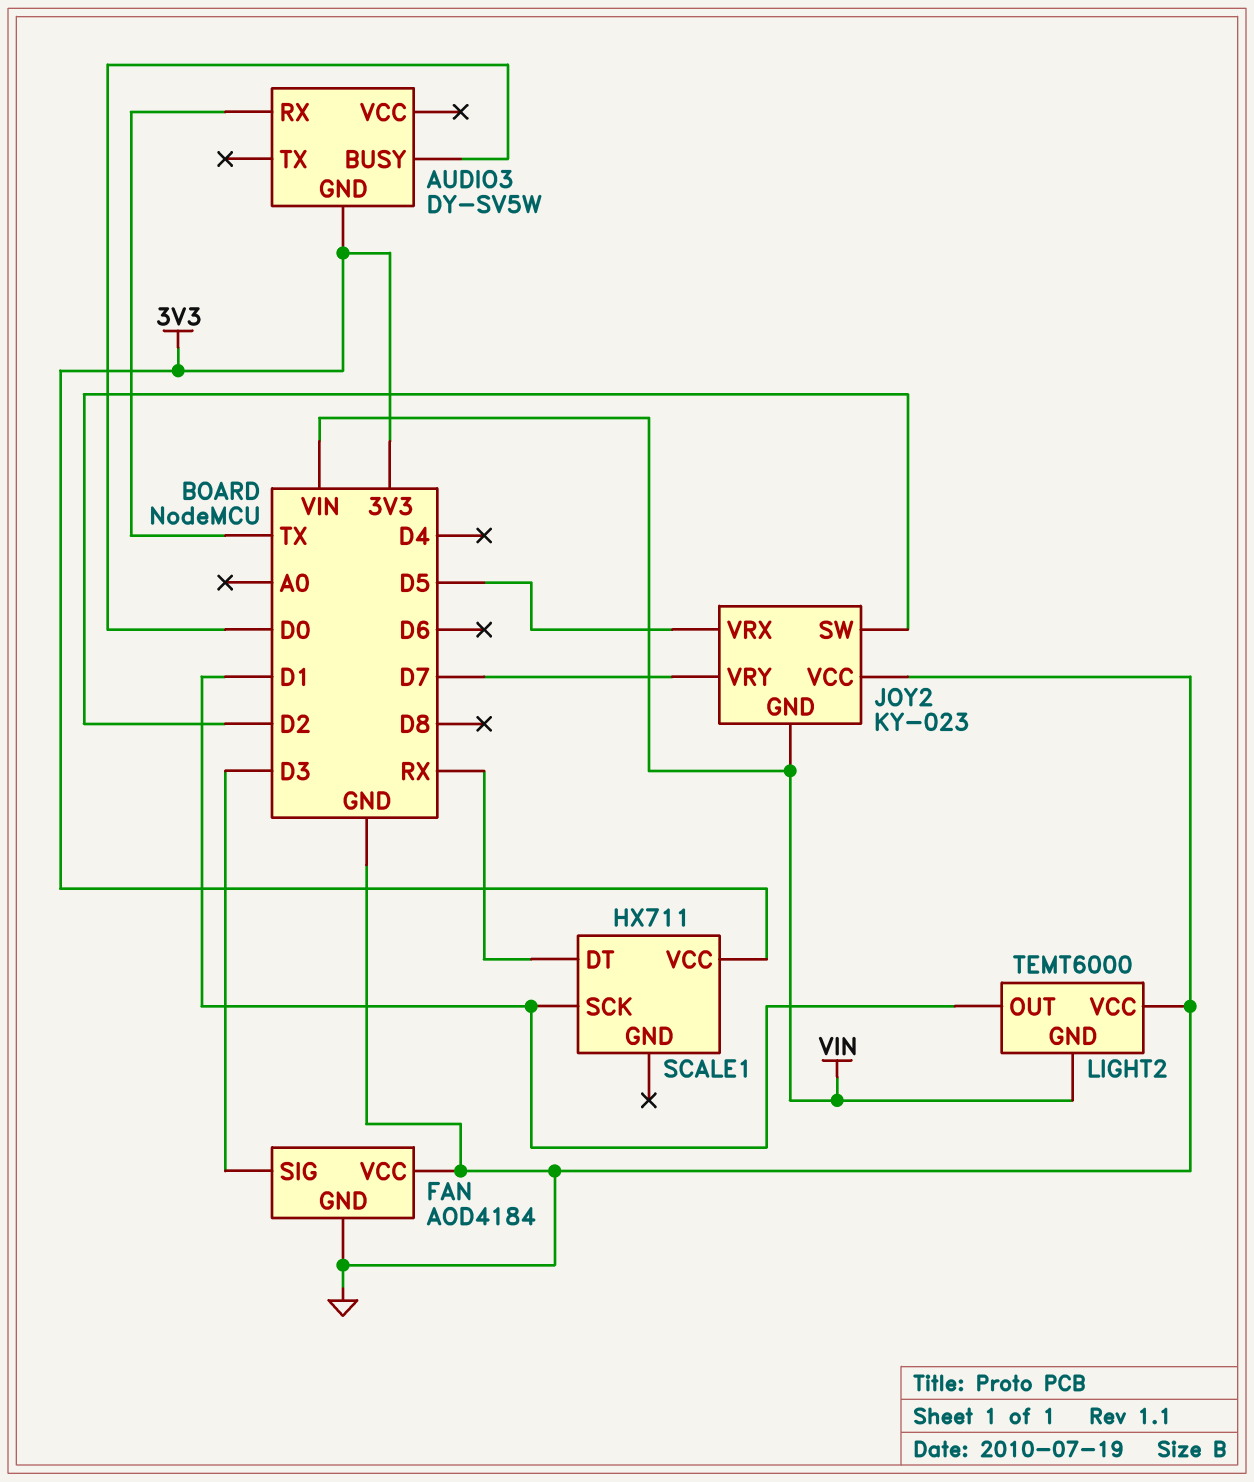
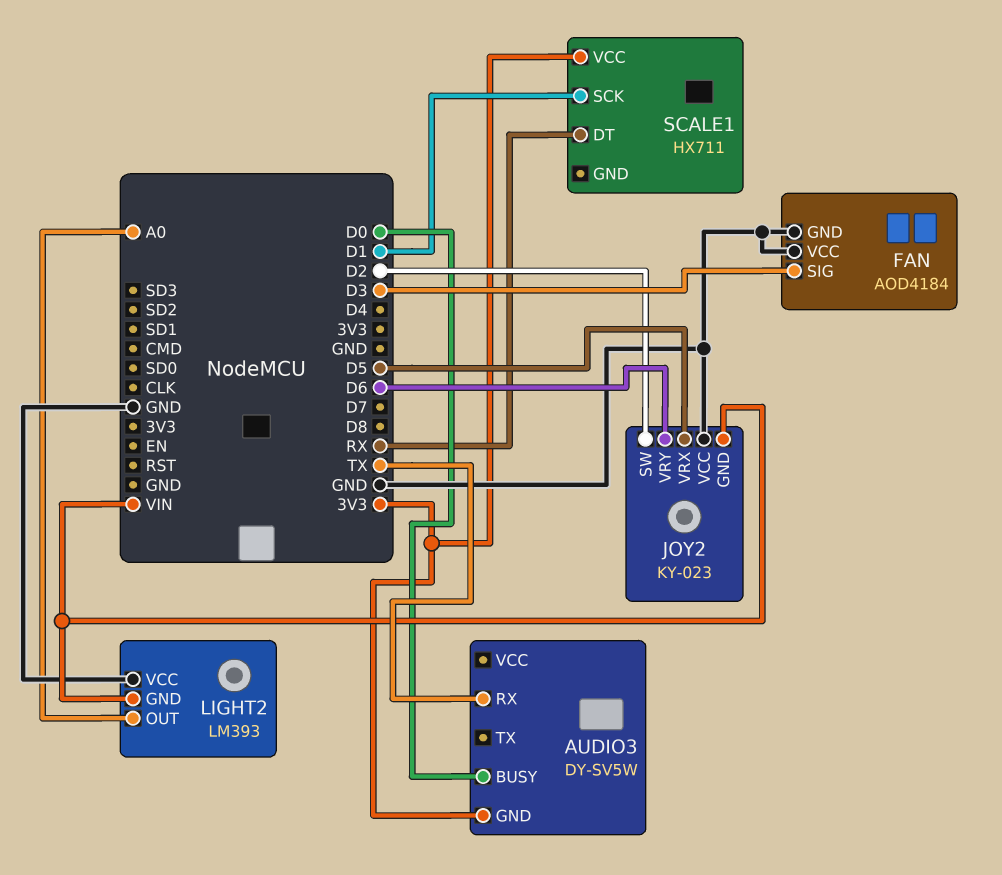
JOY2 pin VRY: D7 -> D6
LIGHT2: TEMT6000 -> LM393
LIGHT2 pin OUT: D1 -> A0

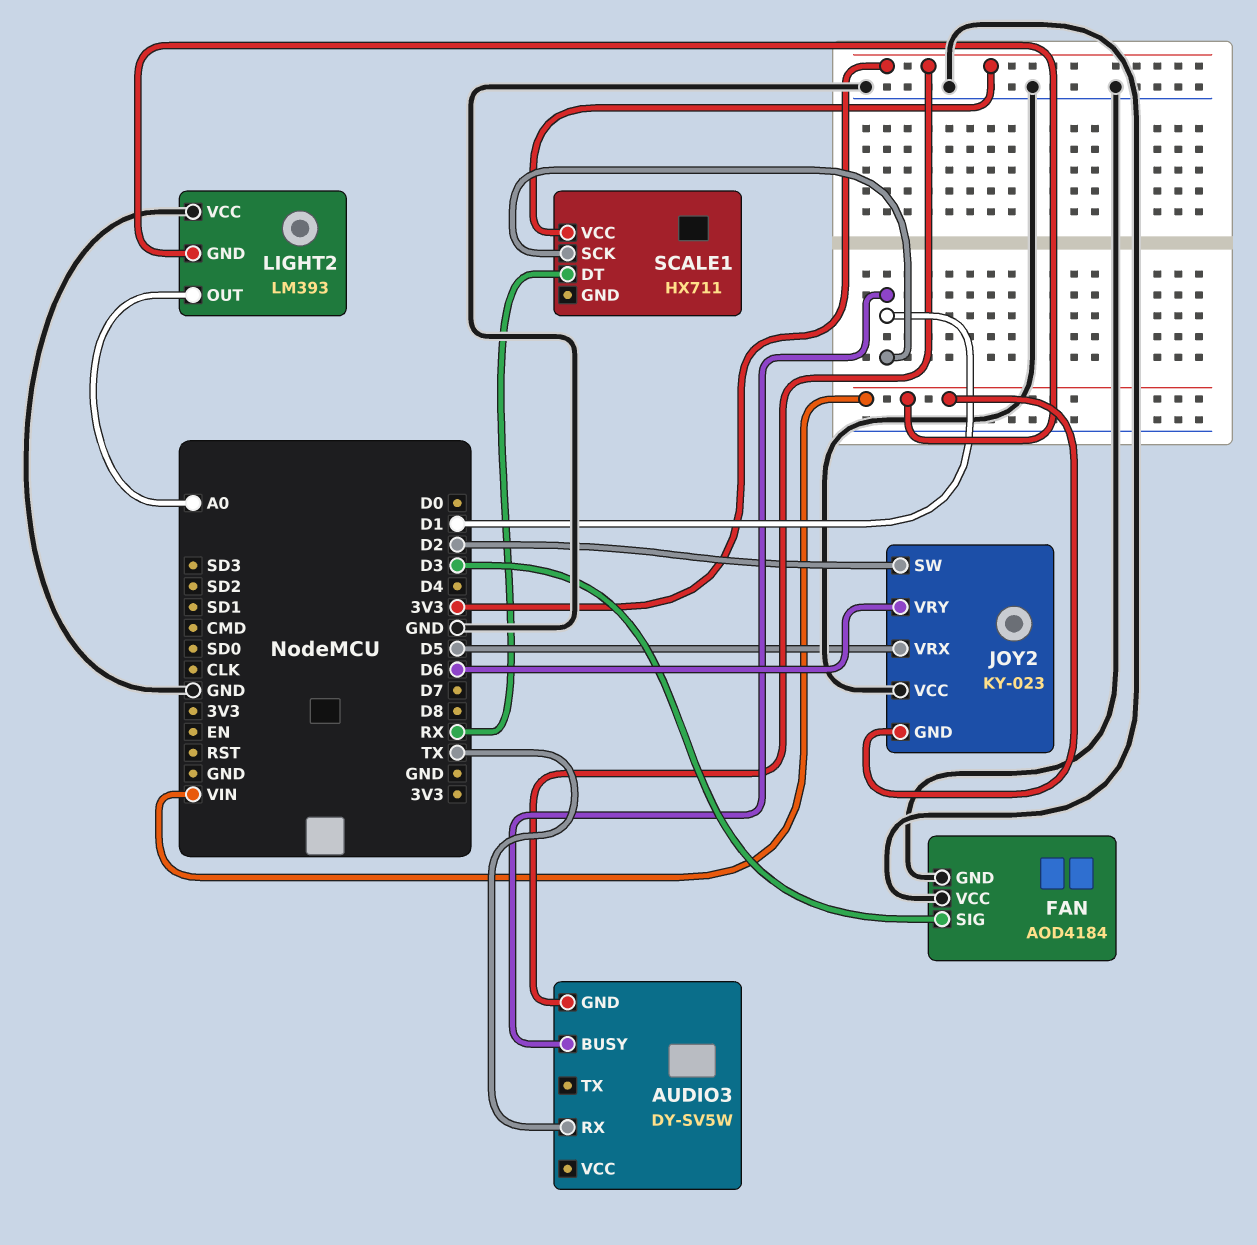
AUDIO3 pin BUSY: D0 -> D1

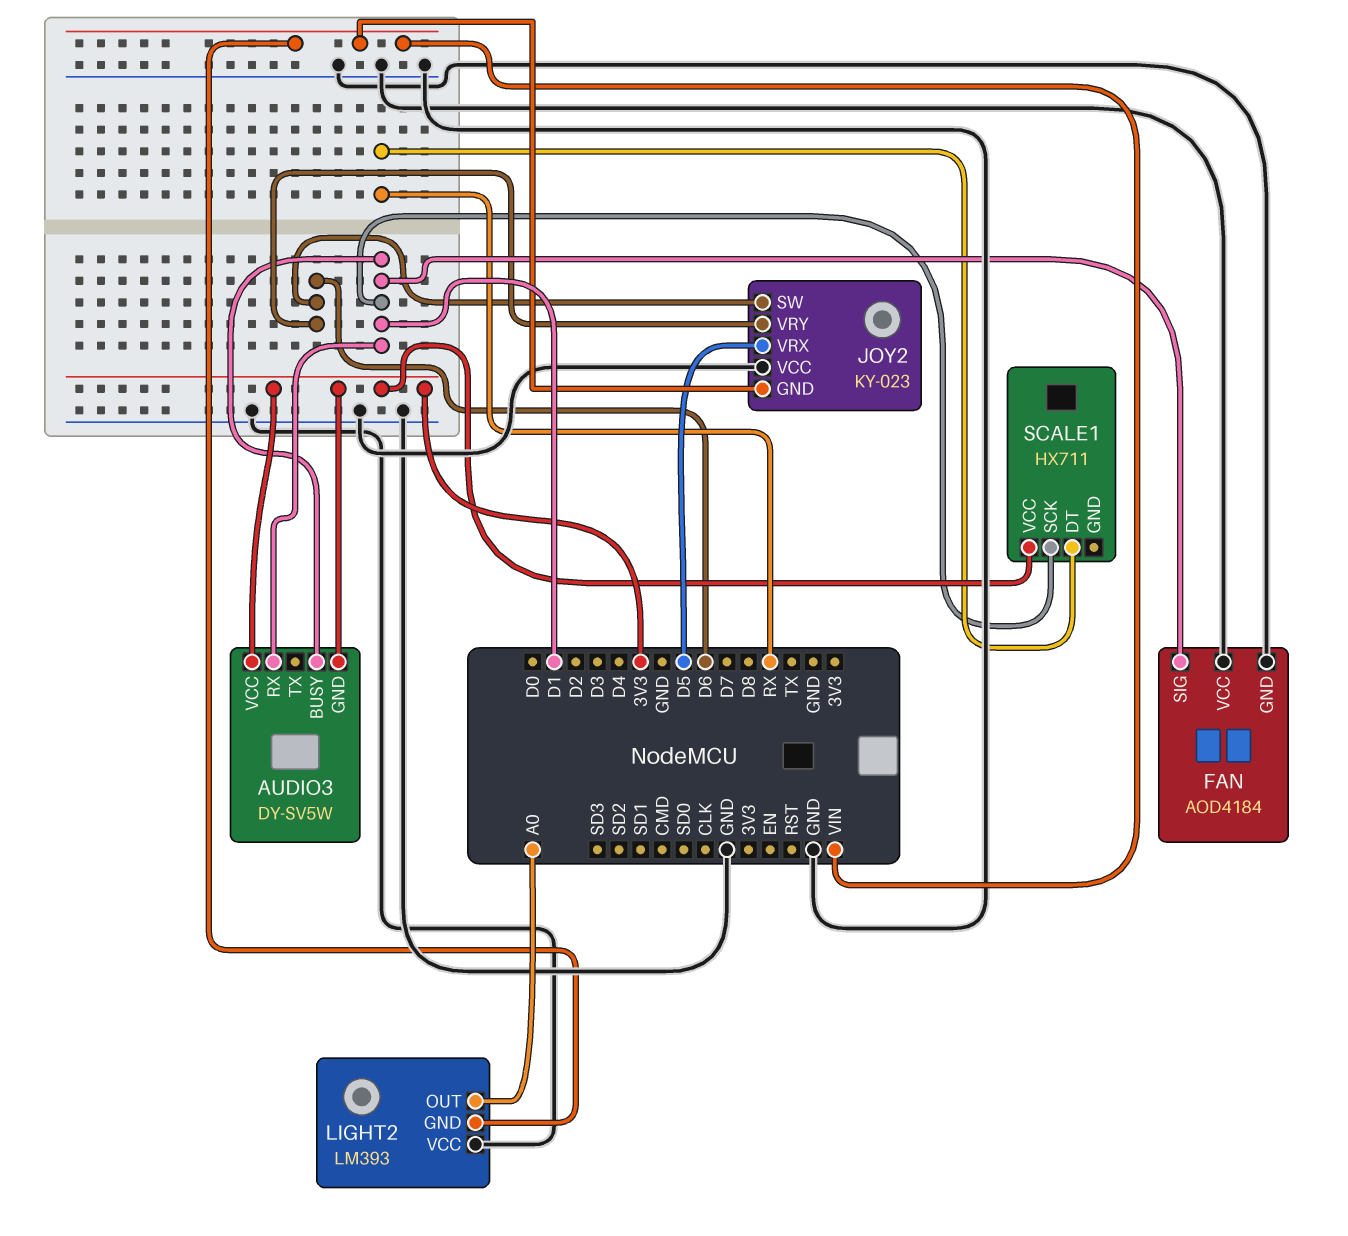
AUDIO3 pin RX: TX -> D1
AUDIO3 pin VCC: none -> 3V3
FAN pin SIG: D3 -> D1
JOY2 pin SW: D2 -> D6

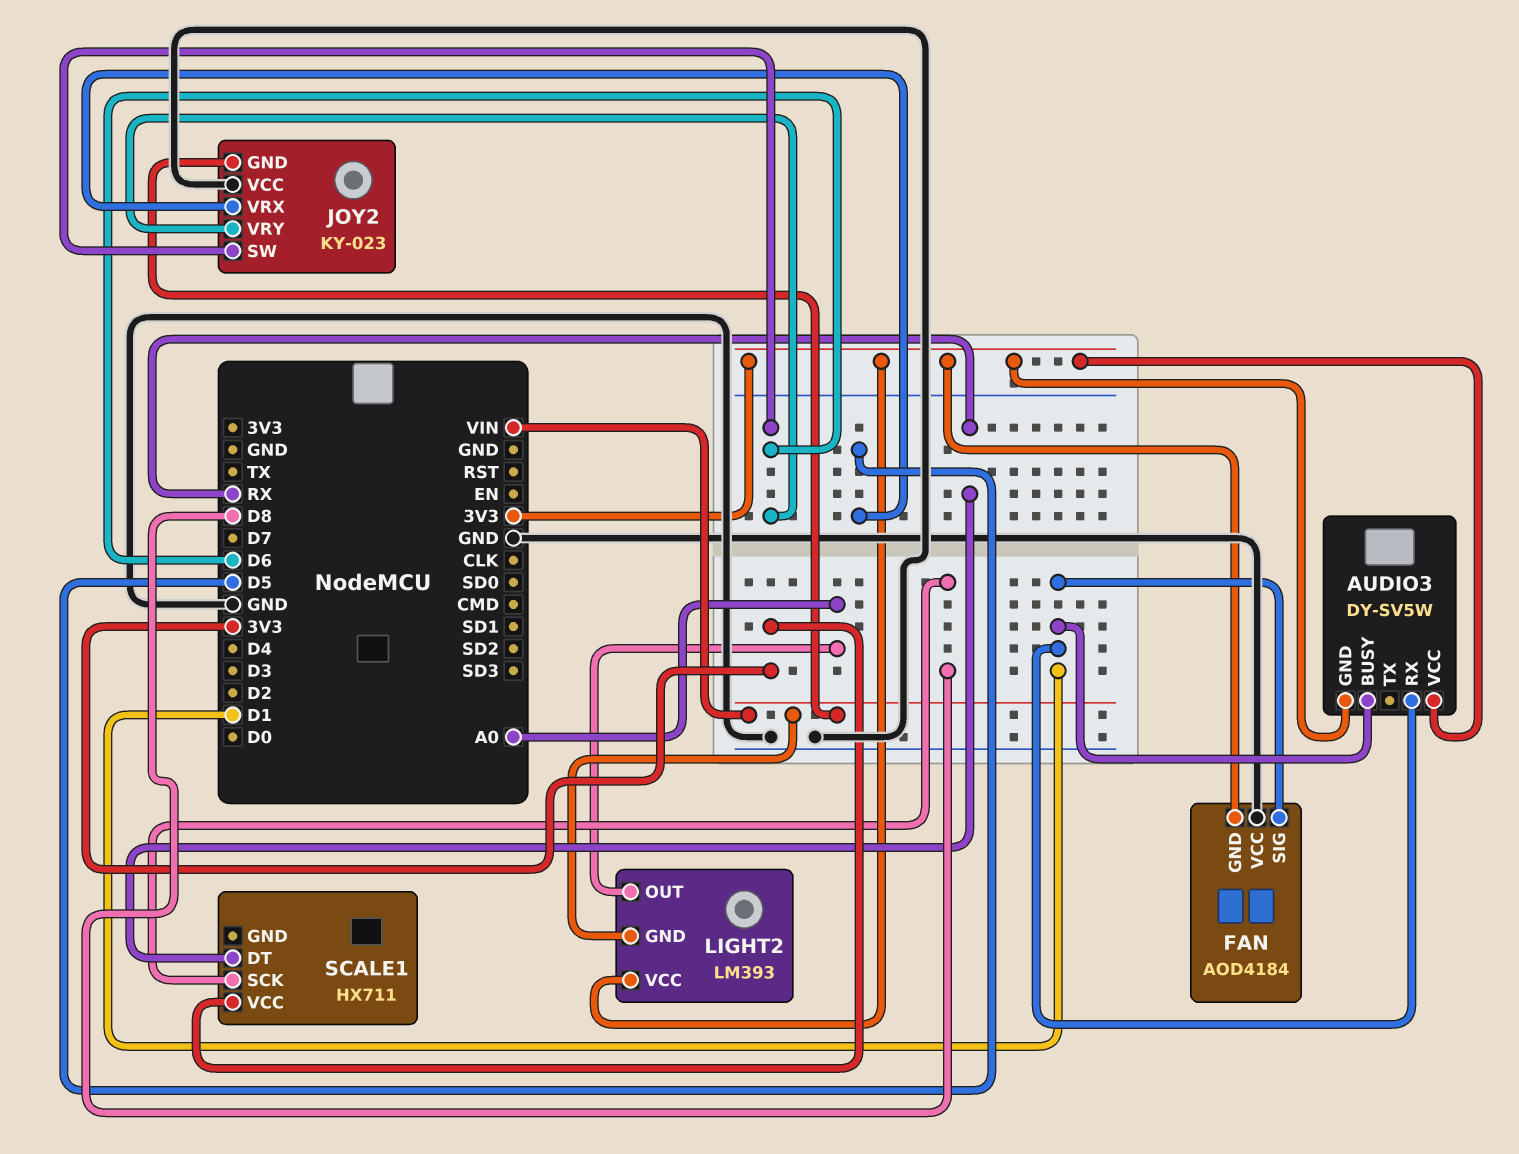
FAN pin GND: GND -> 3V3
LIGHT2 pin VCC: GND -> 3V3
SCALE1 pin SCK: D1 -> D8

